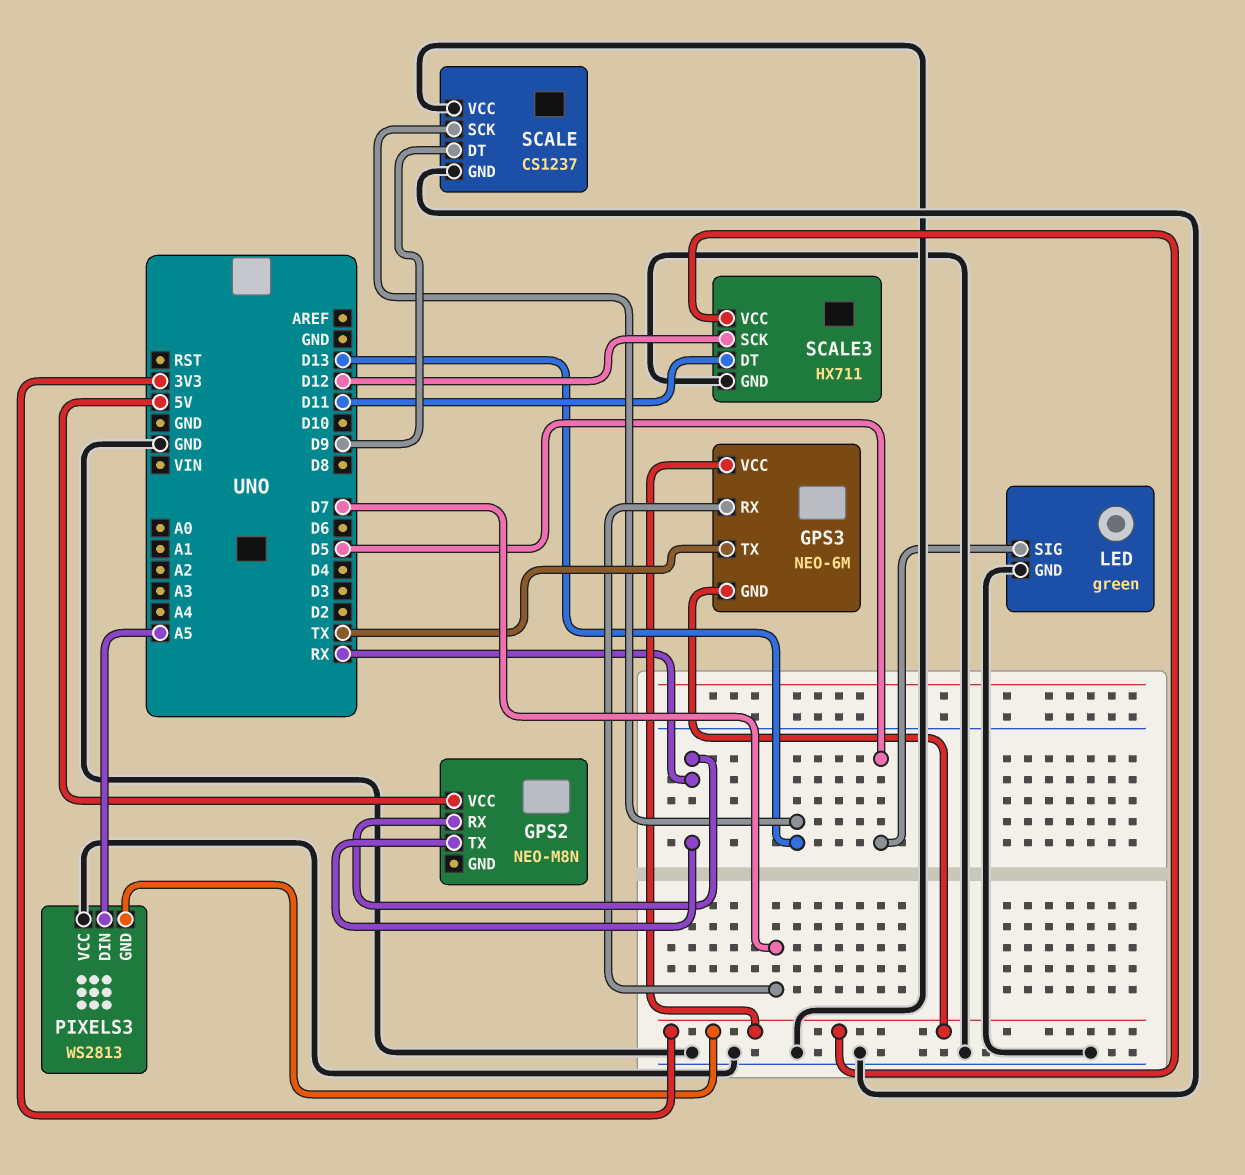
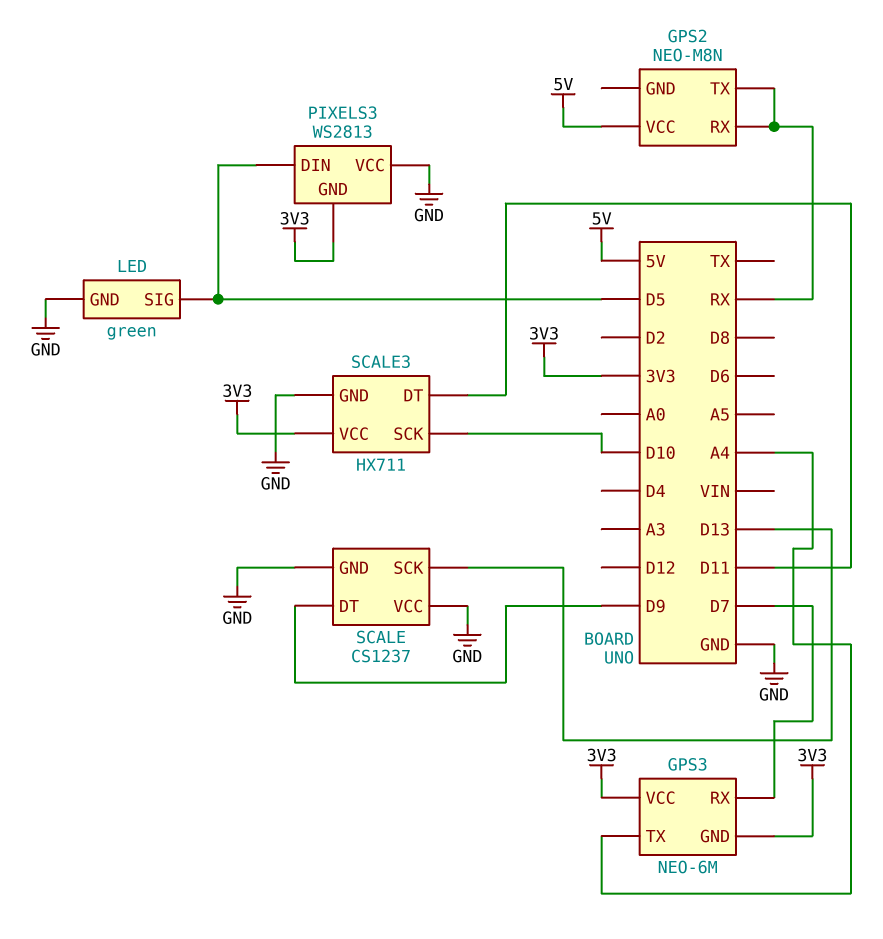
GPS3 pin TX: TX -> A4
PIXELS3 pin DIN: A5 -> D5
SCALE3 pin SCK: D12 -> D10

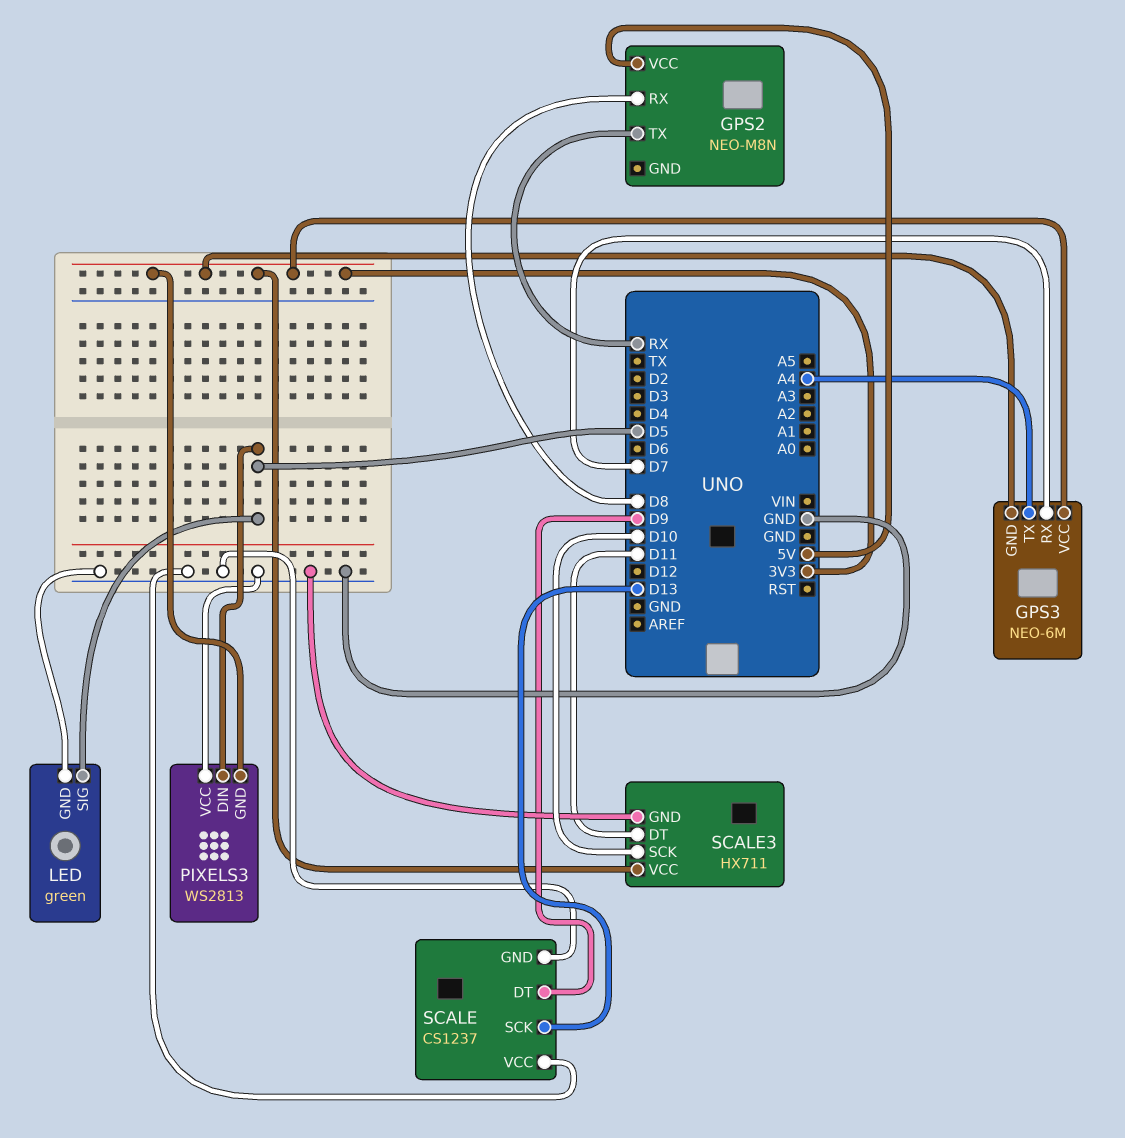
GPS2 pin RX: RX -> D8

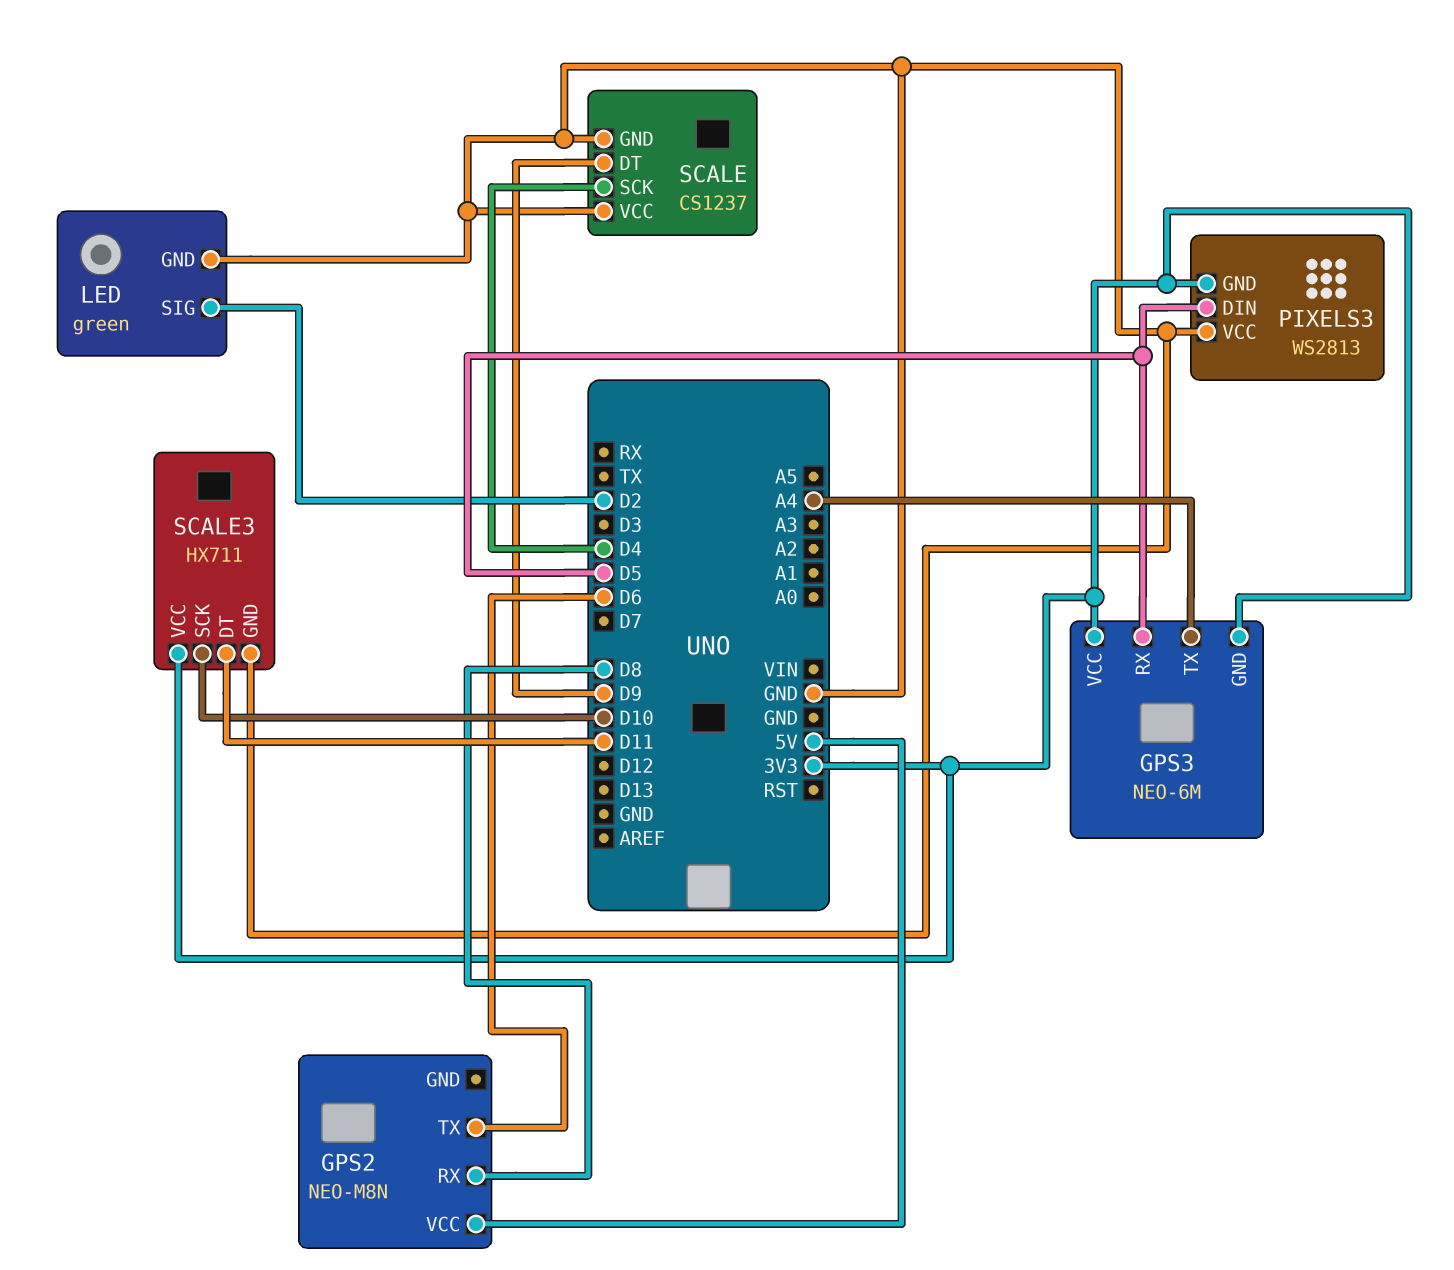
GPS2 pin TX: RX -> D6
GPS3 pin RX: D7 -> D5
LED pin SIG: D5 -> D2
SCALE pin SCK: D13 -> D4

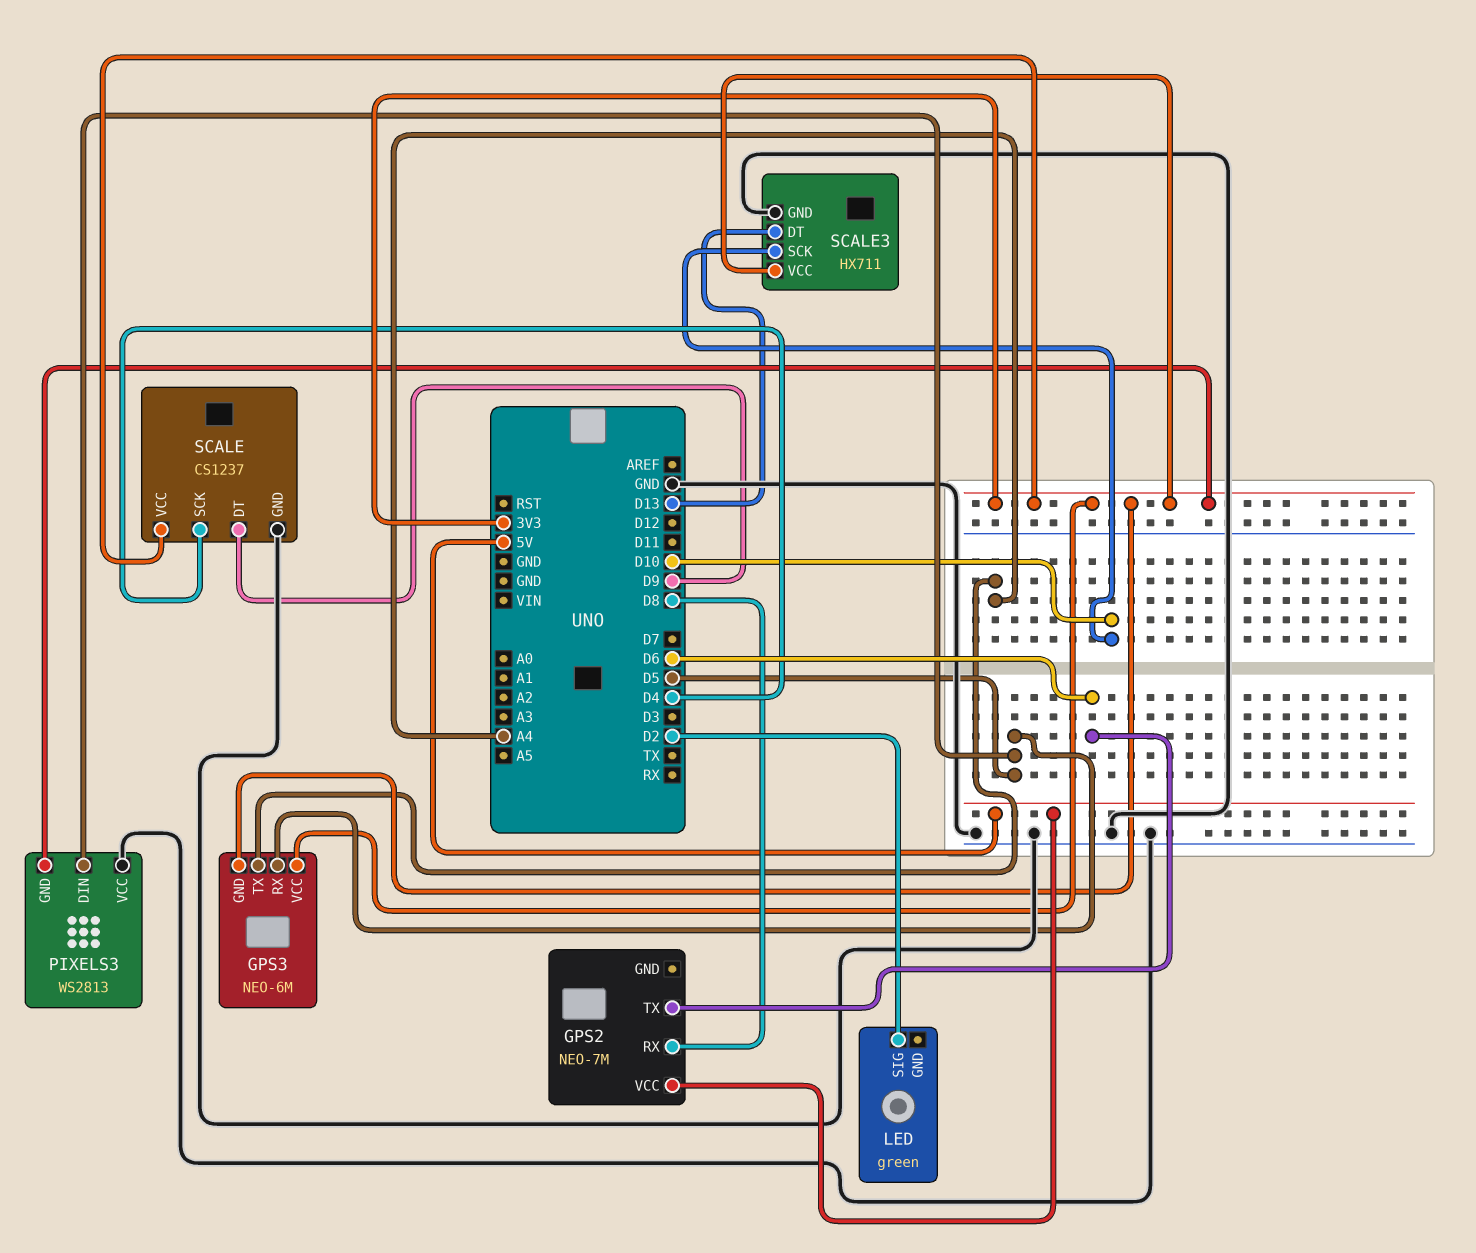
GPS2: NEO-M8N -> NEO-7M
LED pin GND: GND -> none
SCALE pin VCC: GND -> 3V3
SCALE3 pin DT: D11 -> D13

